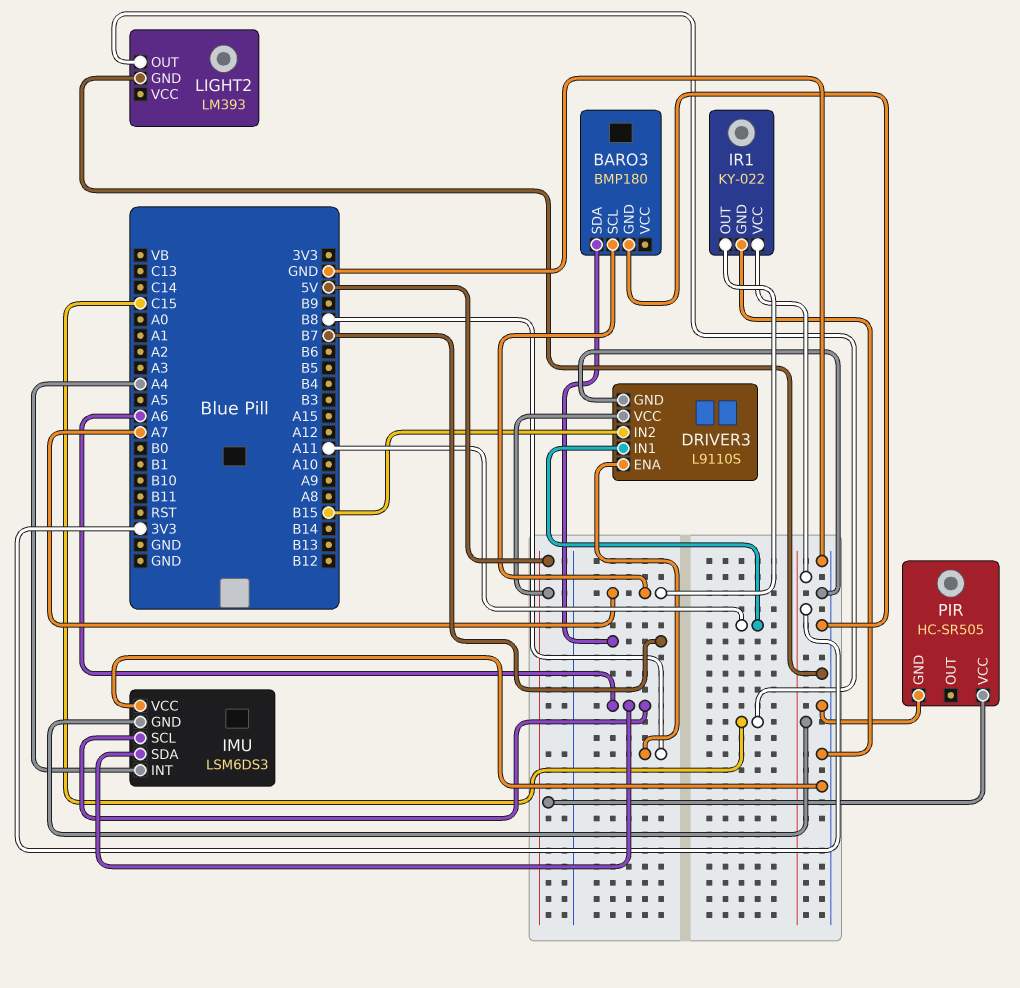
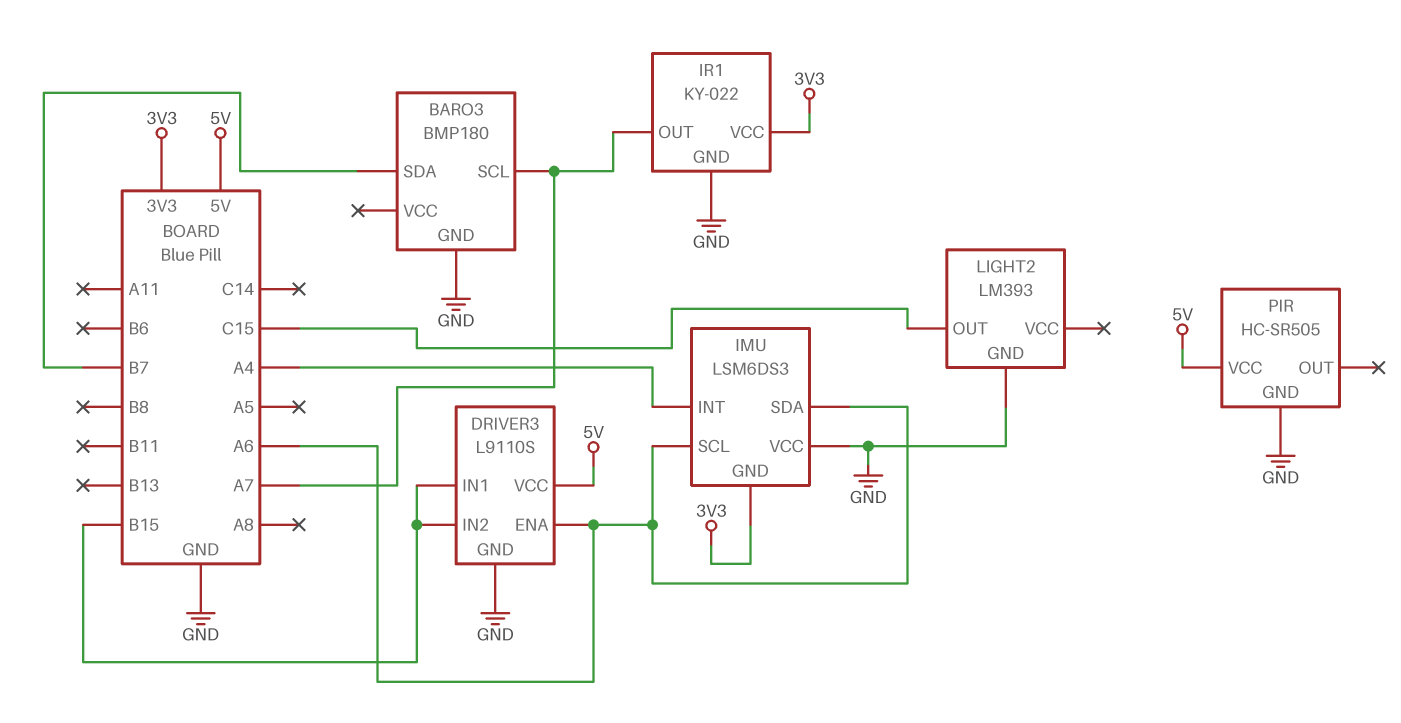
DRIVER3 pin ENA: B8 -> A6
DRIVER3 pin IN1: A11 -> B15

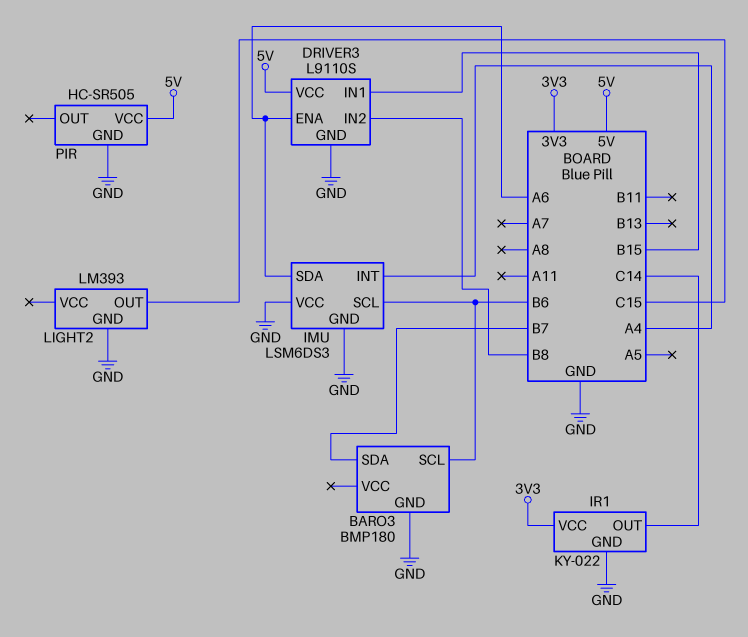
BARO3 pin SCL: A7 -> B6
DRIVER3 pin IN2: B15 -> B8
IMU pin GND: 3V3 -> GND
IMU pin SCL: A6 -> B6
IR1 pin OUT: A7 -> C14

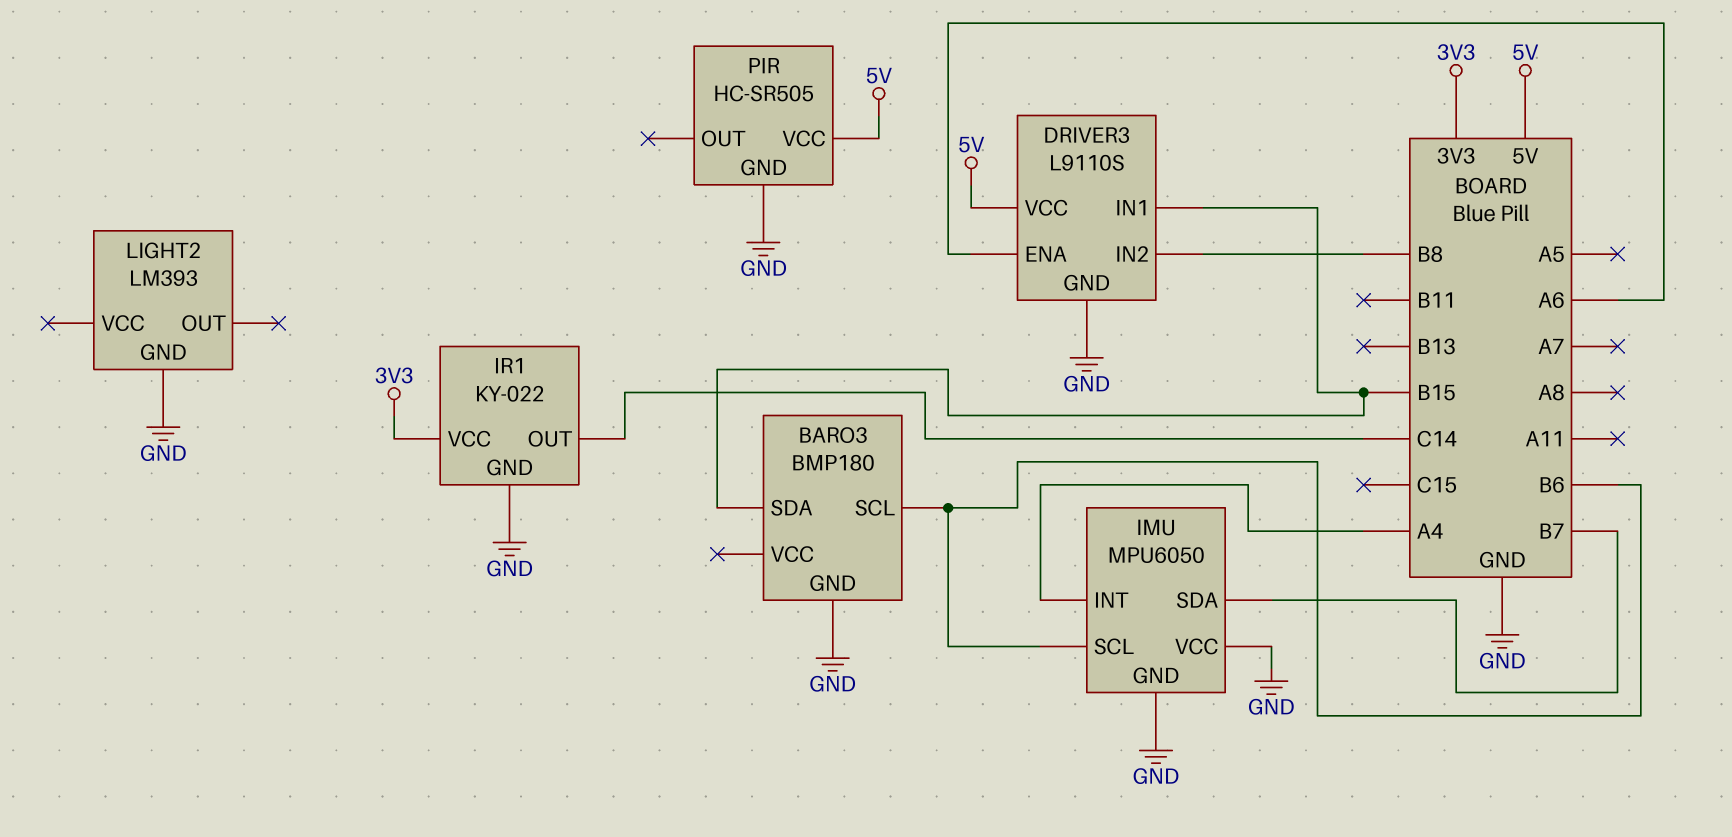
BARO3 pin SDA: B7 -> B15
IMU: LSM6DS3 -> MPU6050
IMU pin SDA: A6 -> B7
LIGHT2 pin OUT: C15 -> none

